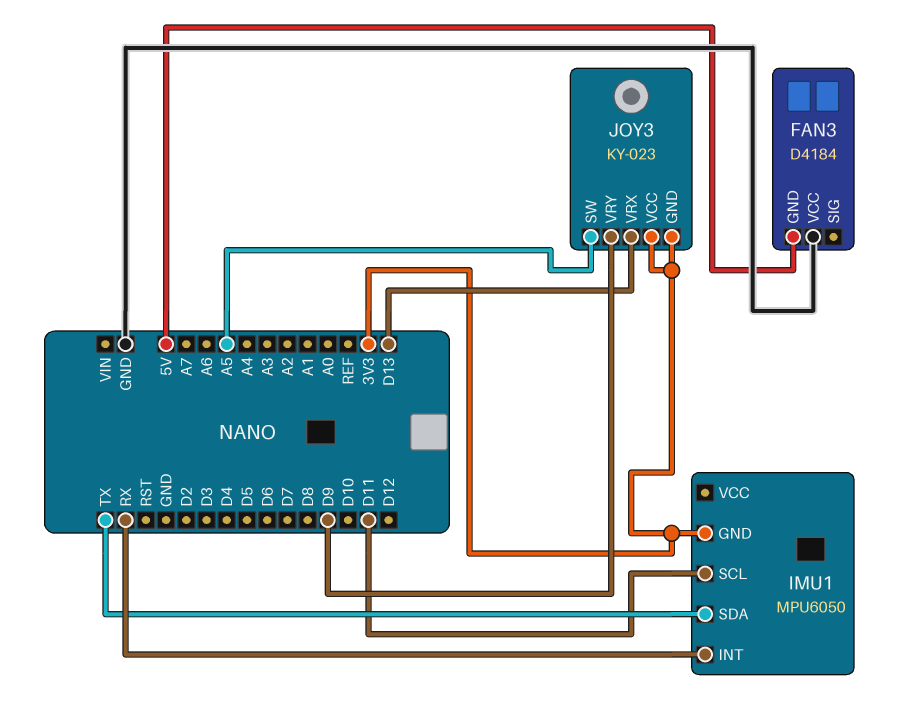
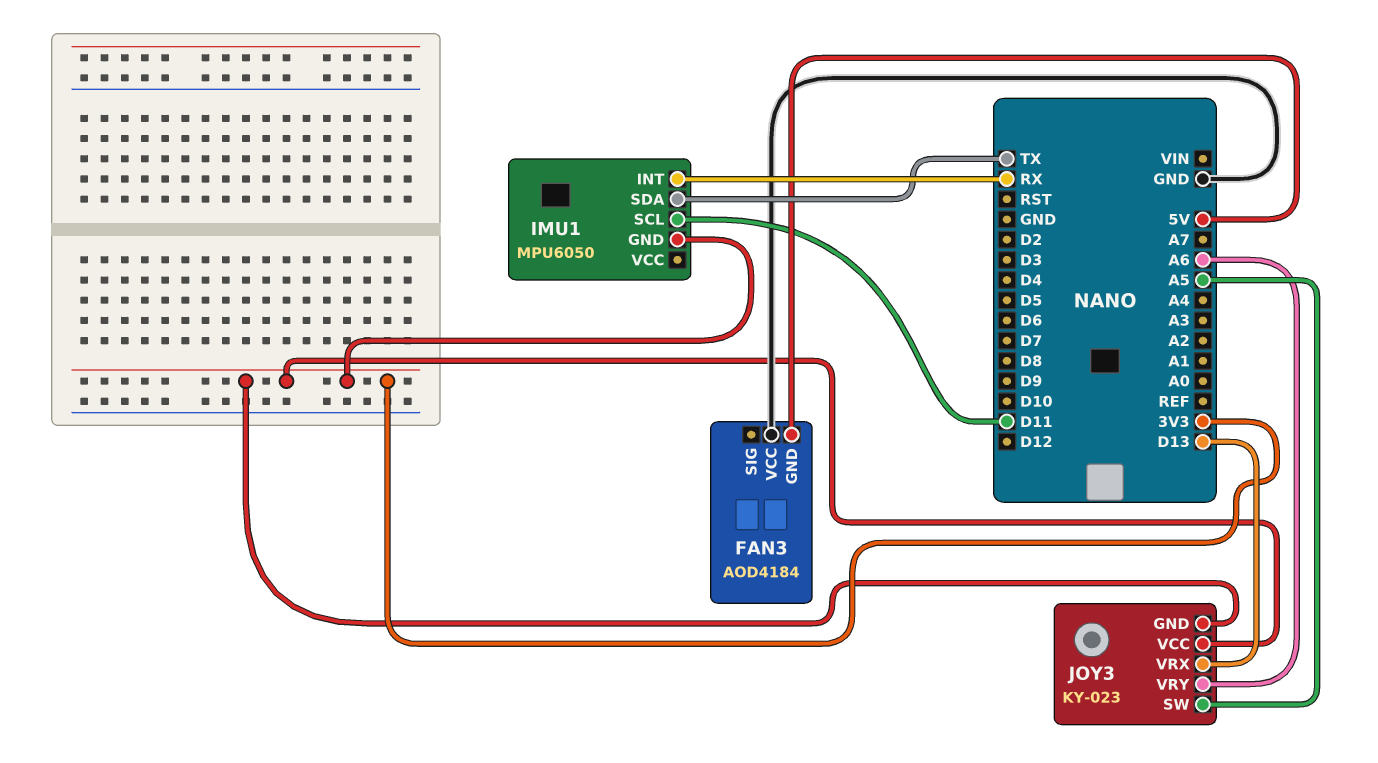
FAN3: D4184 -> AOD4184
JOY3 pin VRY: D9 -> A6

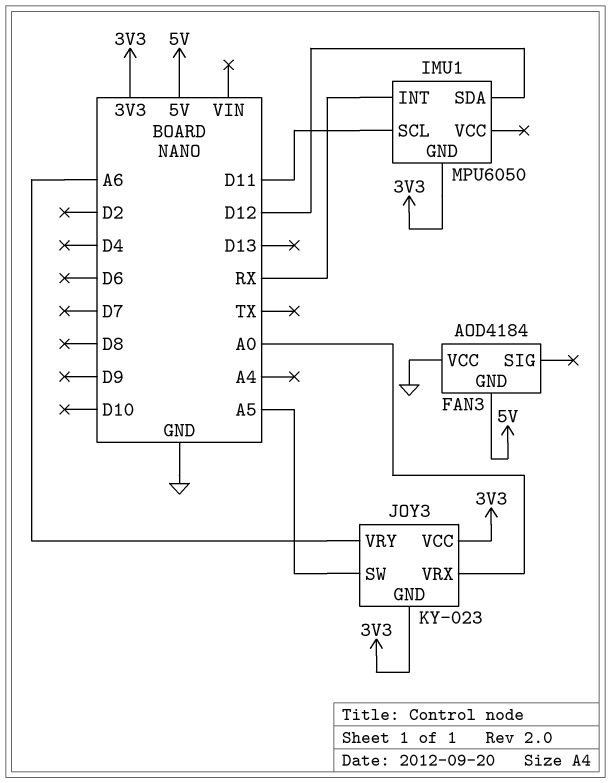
IMU1 pin SDA: TX -> D12
JOY3 pin VRX: D13 -> A0

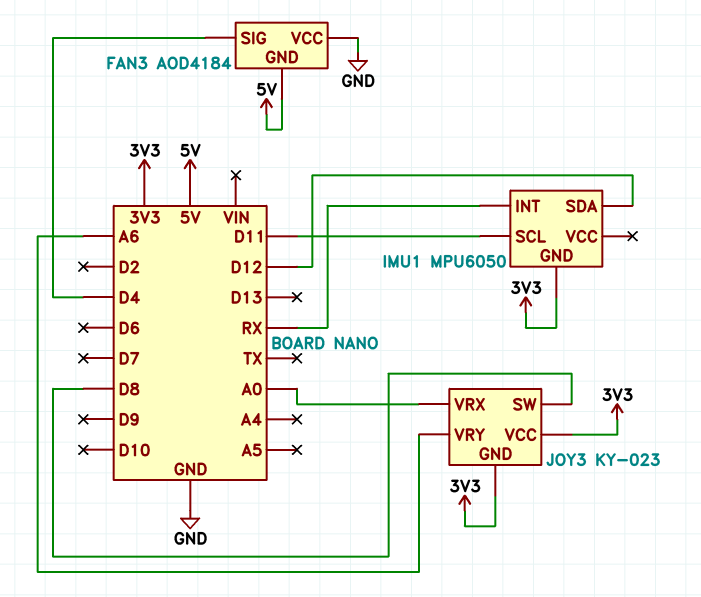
FAN3 pin SIG: none -> D4
JOY3 pin SW: A5 -> D8

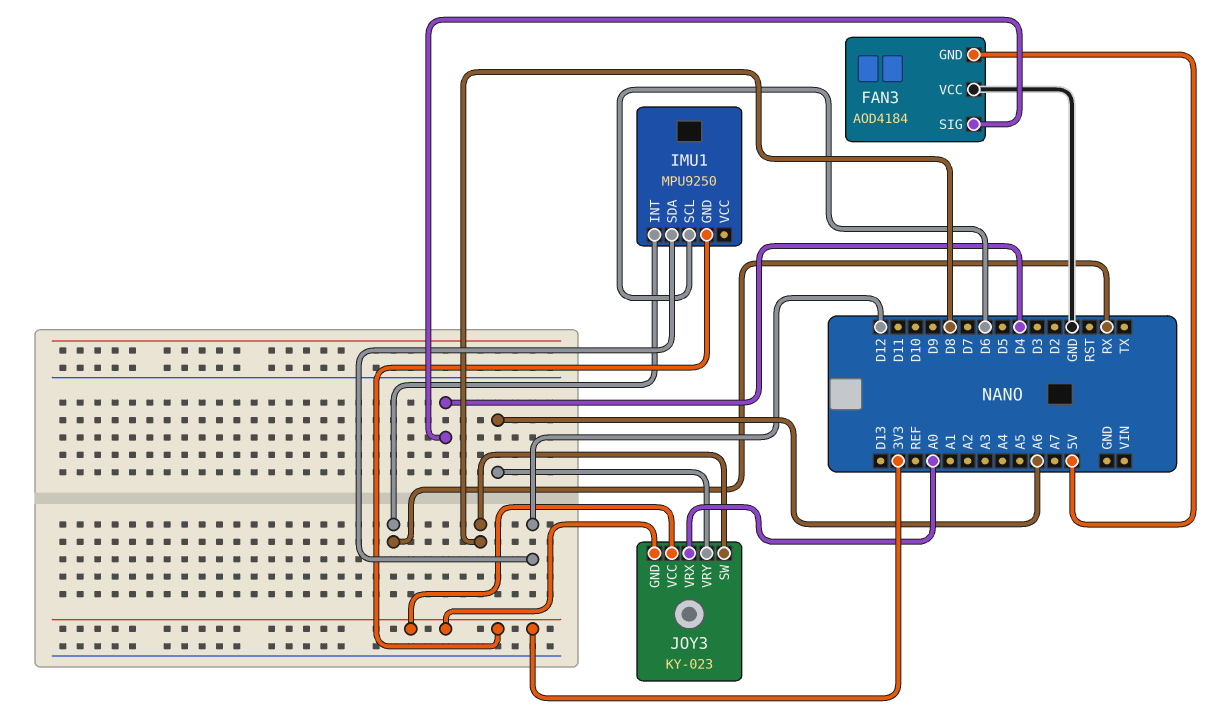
IMU1: MPU6050 -> MPU9250
IMU1 pin SCL: D11 -> D6

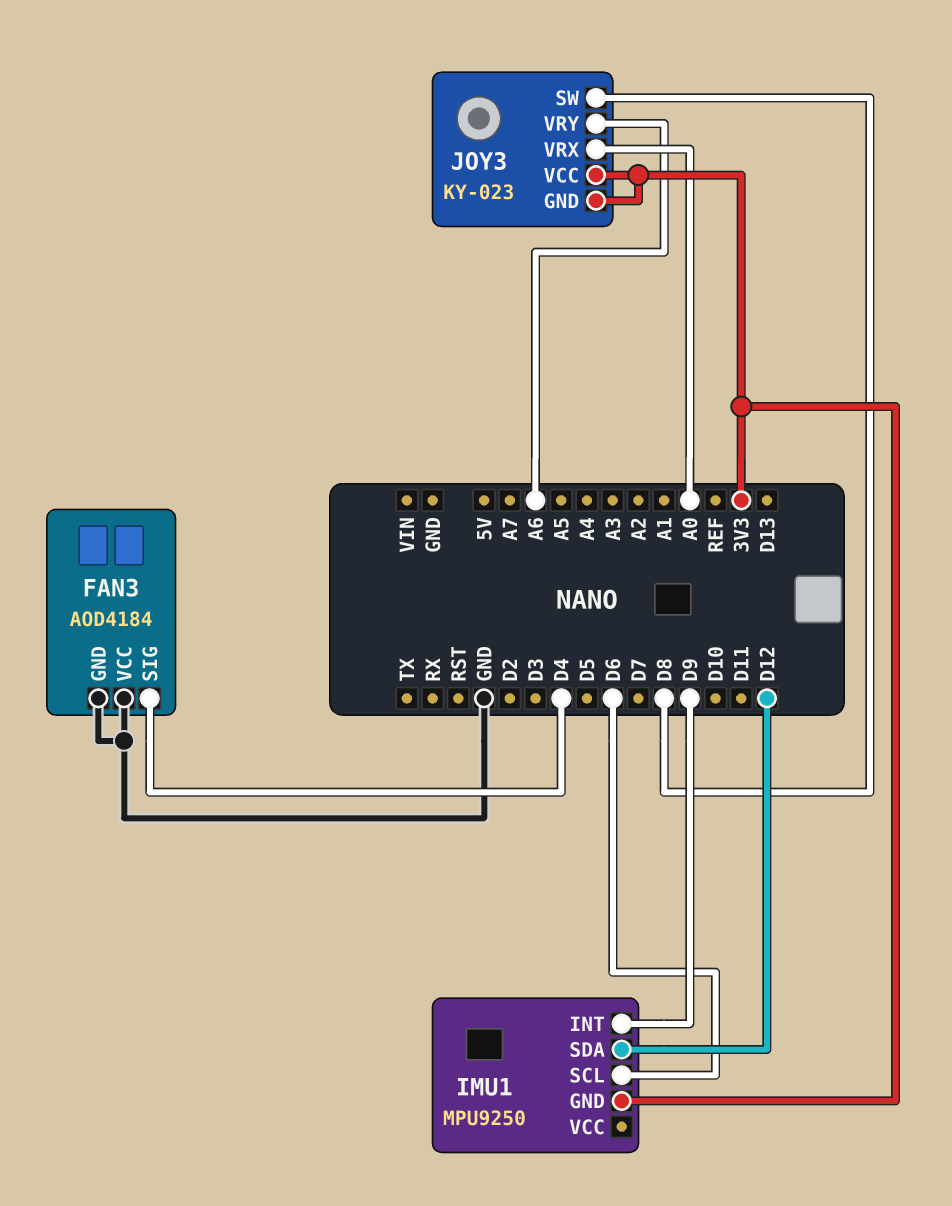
FAN3 pin GND: 5V -> GND
IMU1 pin INT: RX -> D9

